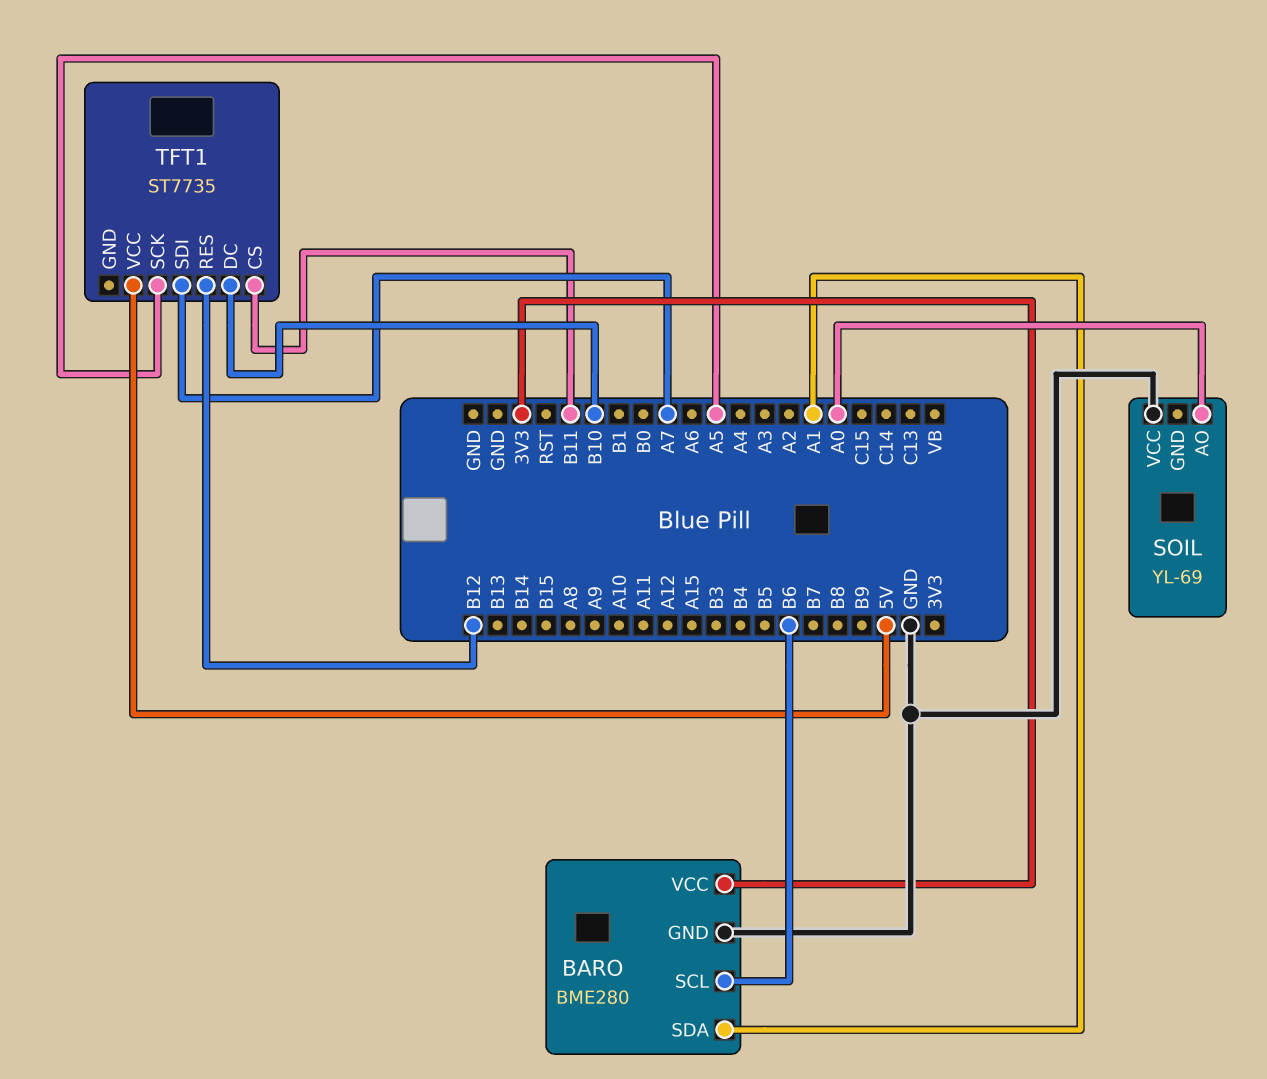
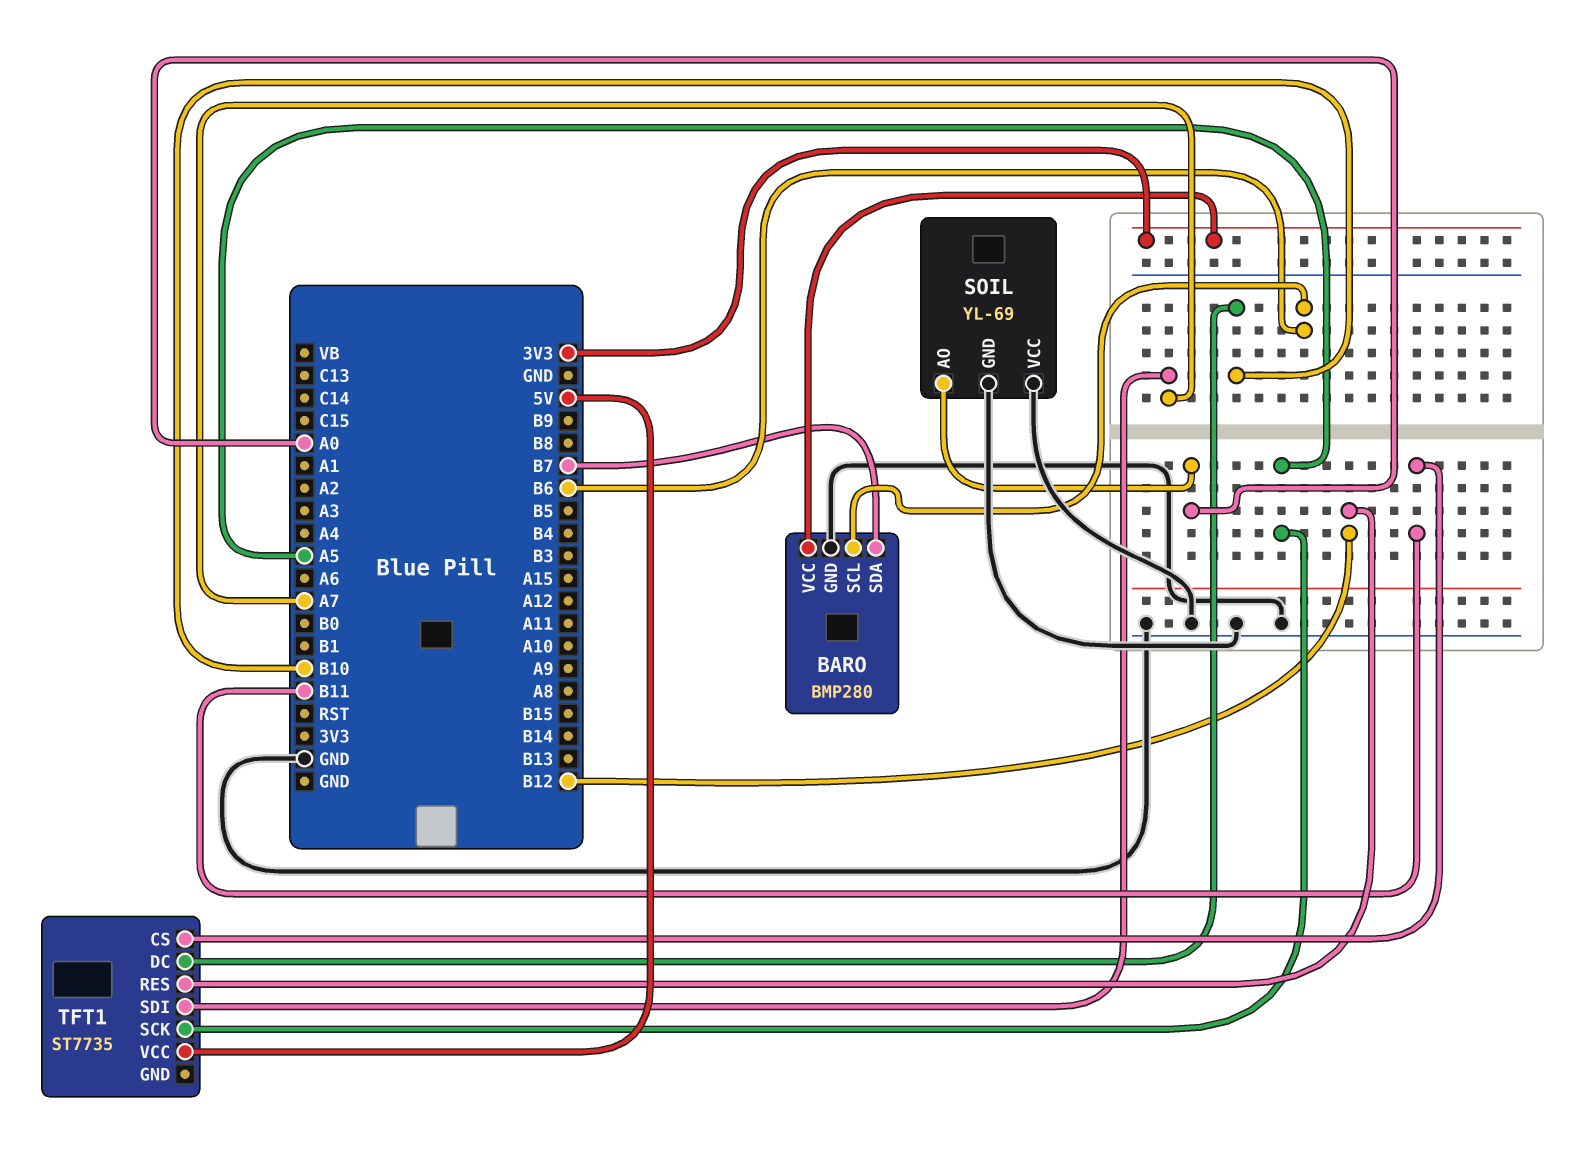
BARO: BME280 -> BMP280
BARO pin SDA: A1 -> B7
SOIL pin GND: none -> GND

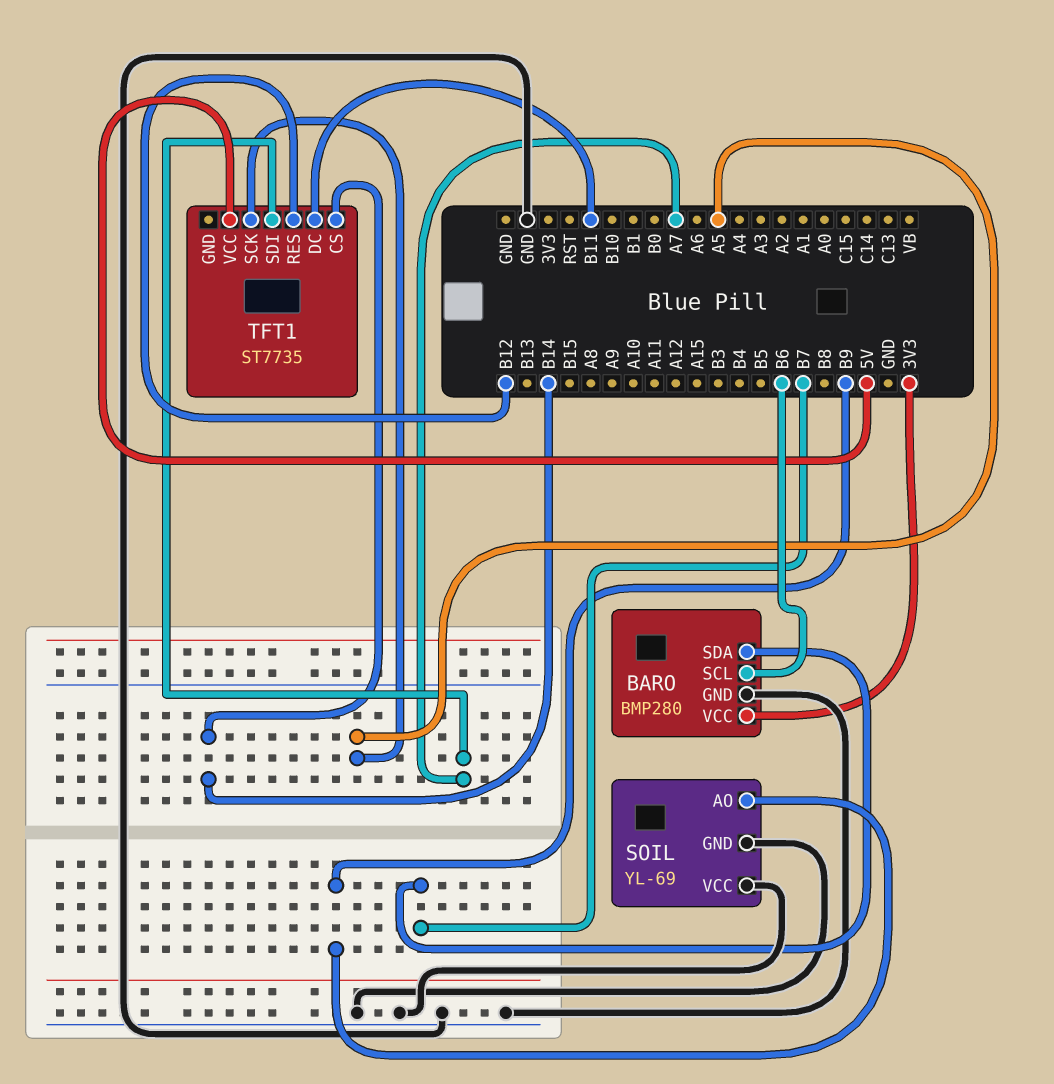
SOIL pin AO: A0 -> B9
TFT1 pin CS: B11 -> B14
TFT1 pin DC: B10 -> B11

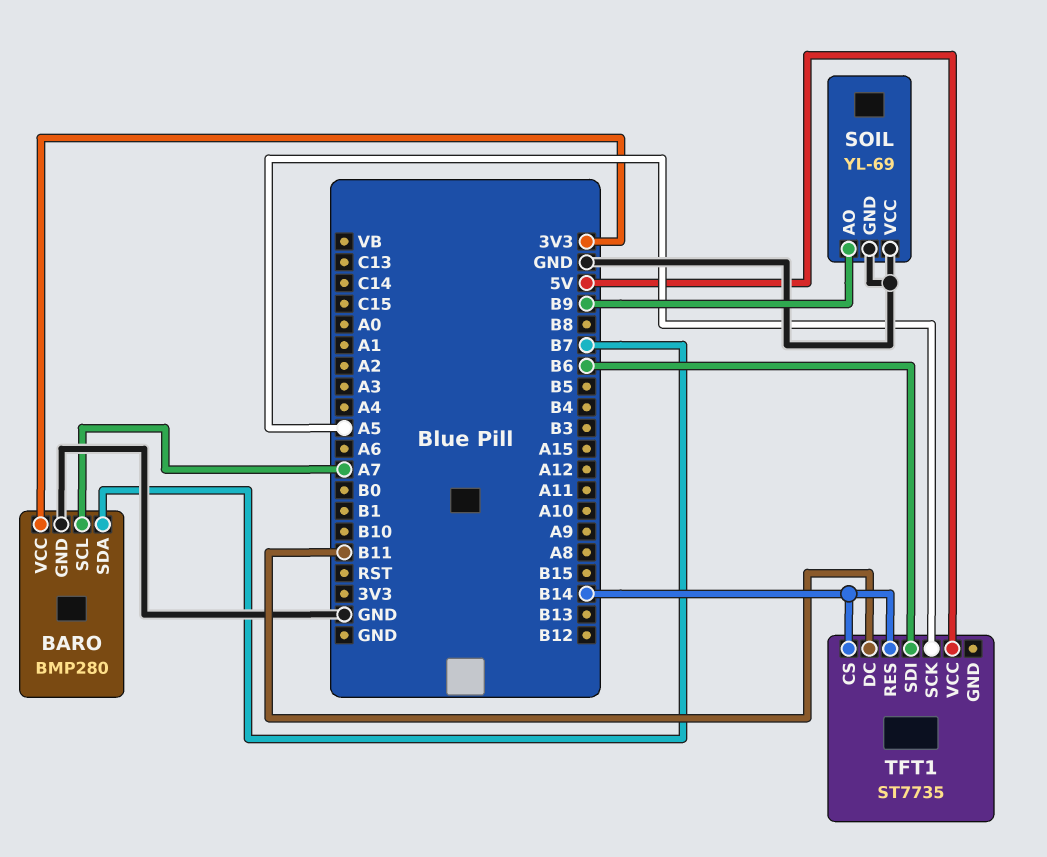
BARO pin SCL: B6 -> A7
TFT1 pin RES: B12 -> B14
TFT1 pin SDI: A7 -> B6

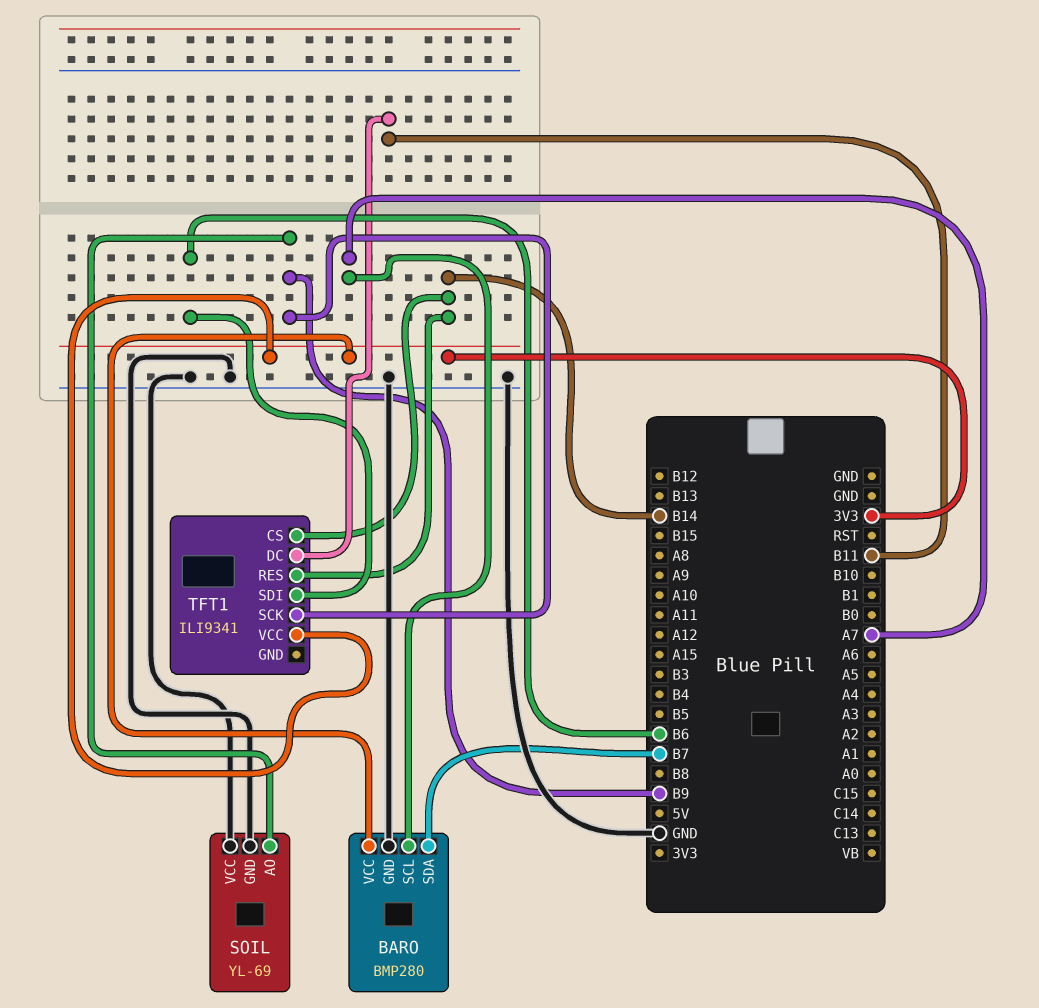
TFT1: ST7735 -> ILI9341
TFT1 pin SCK: A5 -> B9
TFT1 pin VCC: 5V -> 3V3

